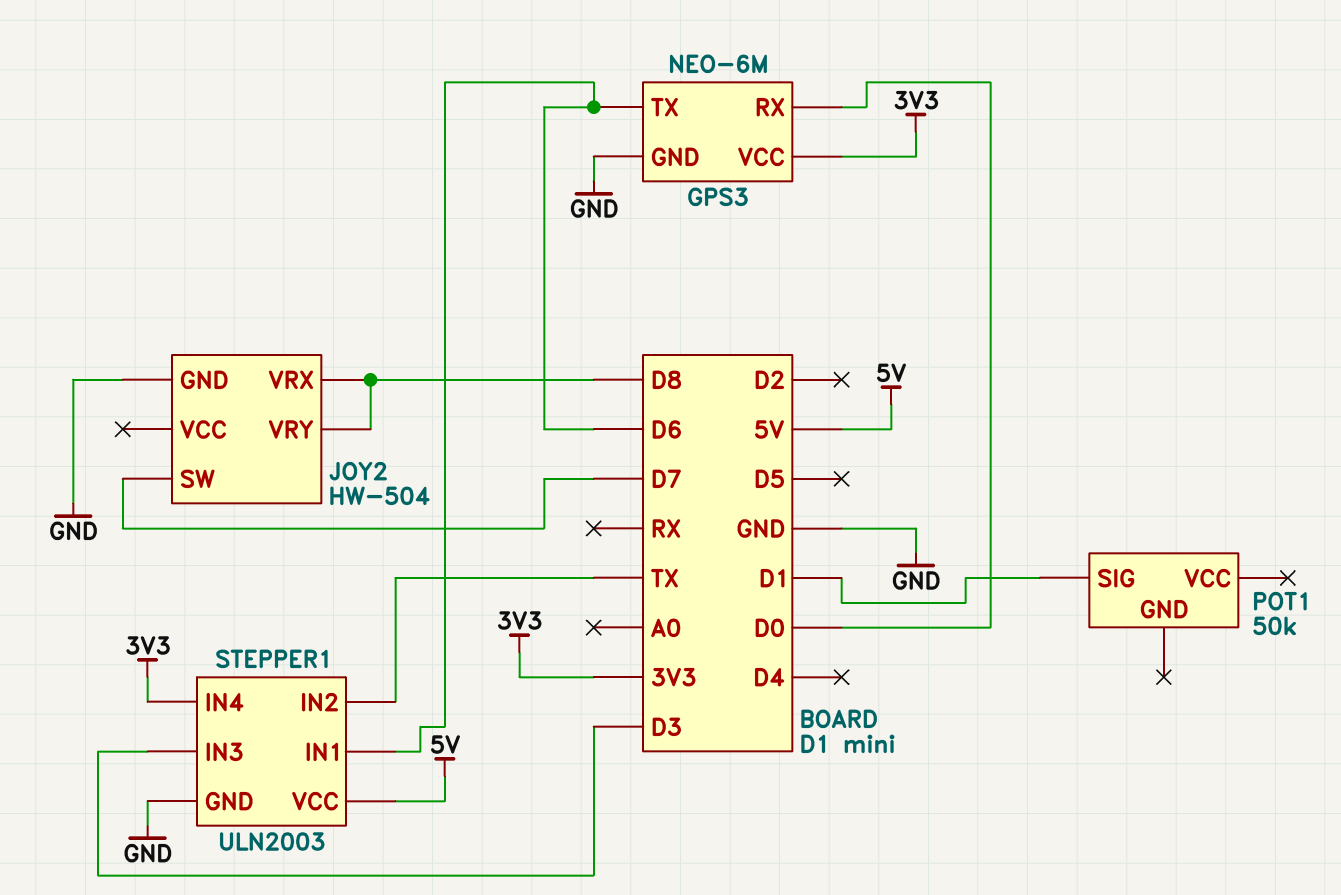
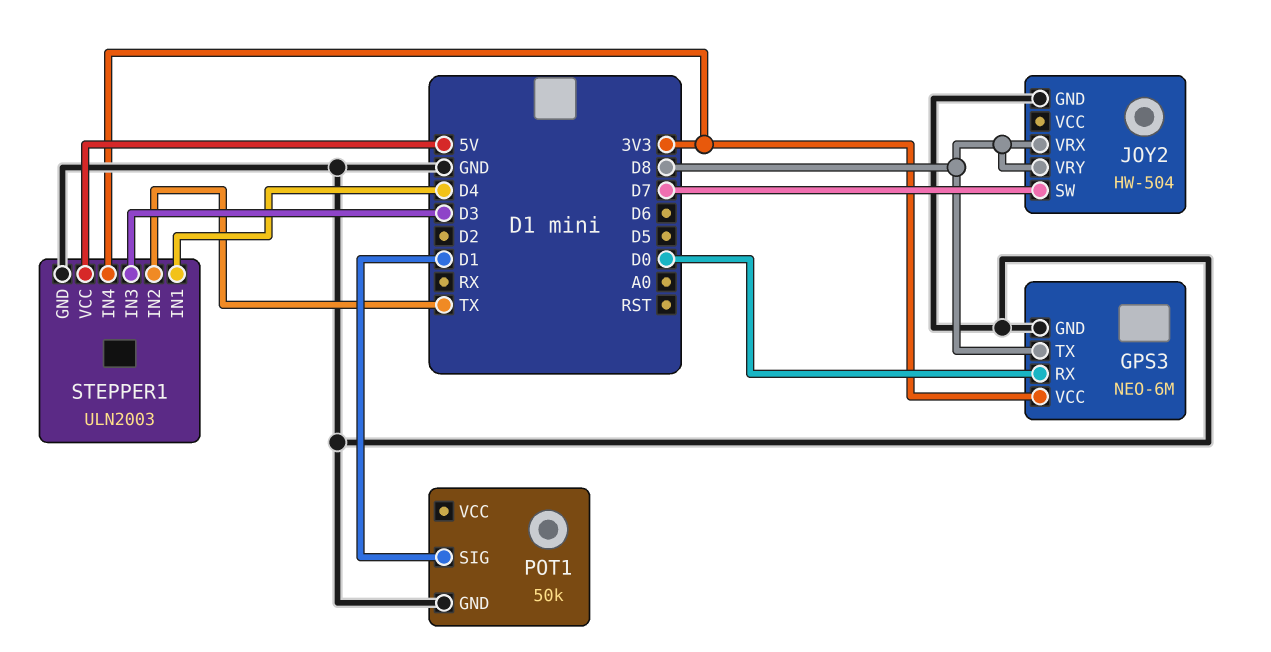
GPS3 pin TX: D6 -> D8
POT1 pin GND: none -> GND
STEPPER1 pin IN1: D6 -> D4

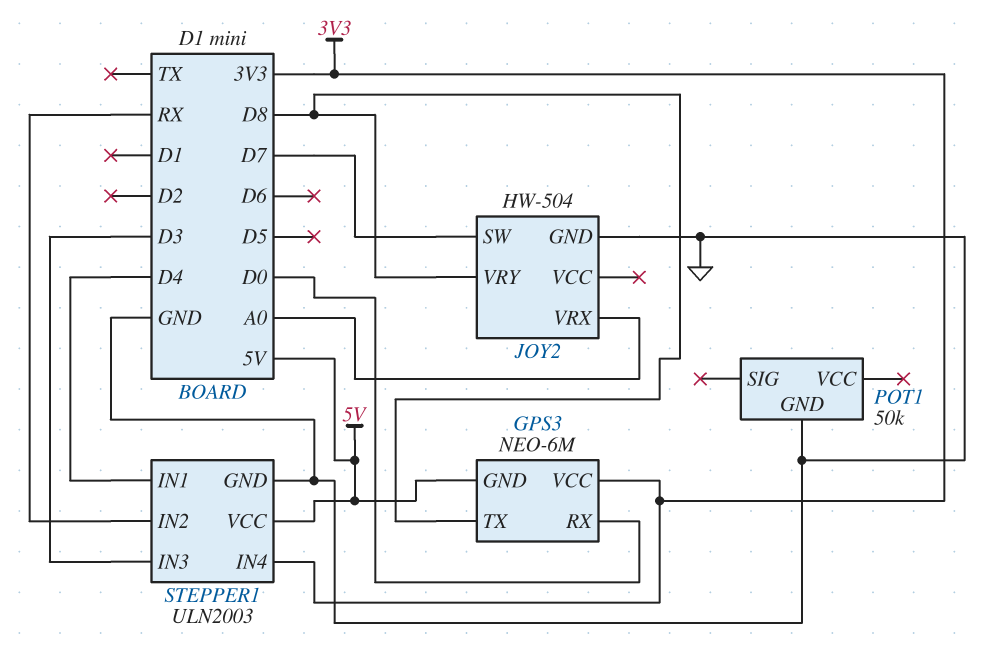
GPS3 pin GND: GND -> 5V
JOY2 pin VRX: D8 -> A0
POT1 pin SIG: D1 -> none
STEPPER1 pin IN2: TX -> RX

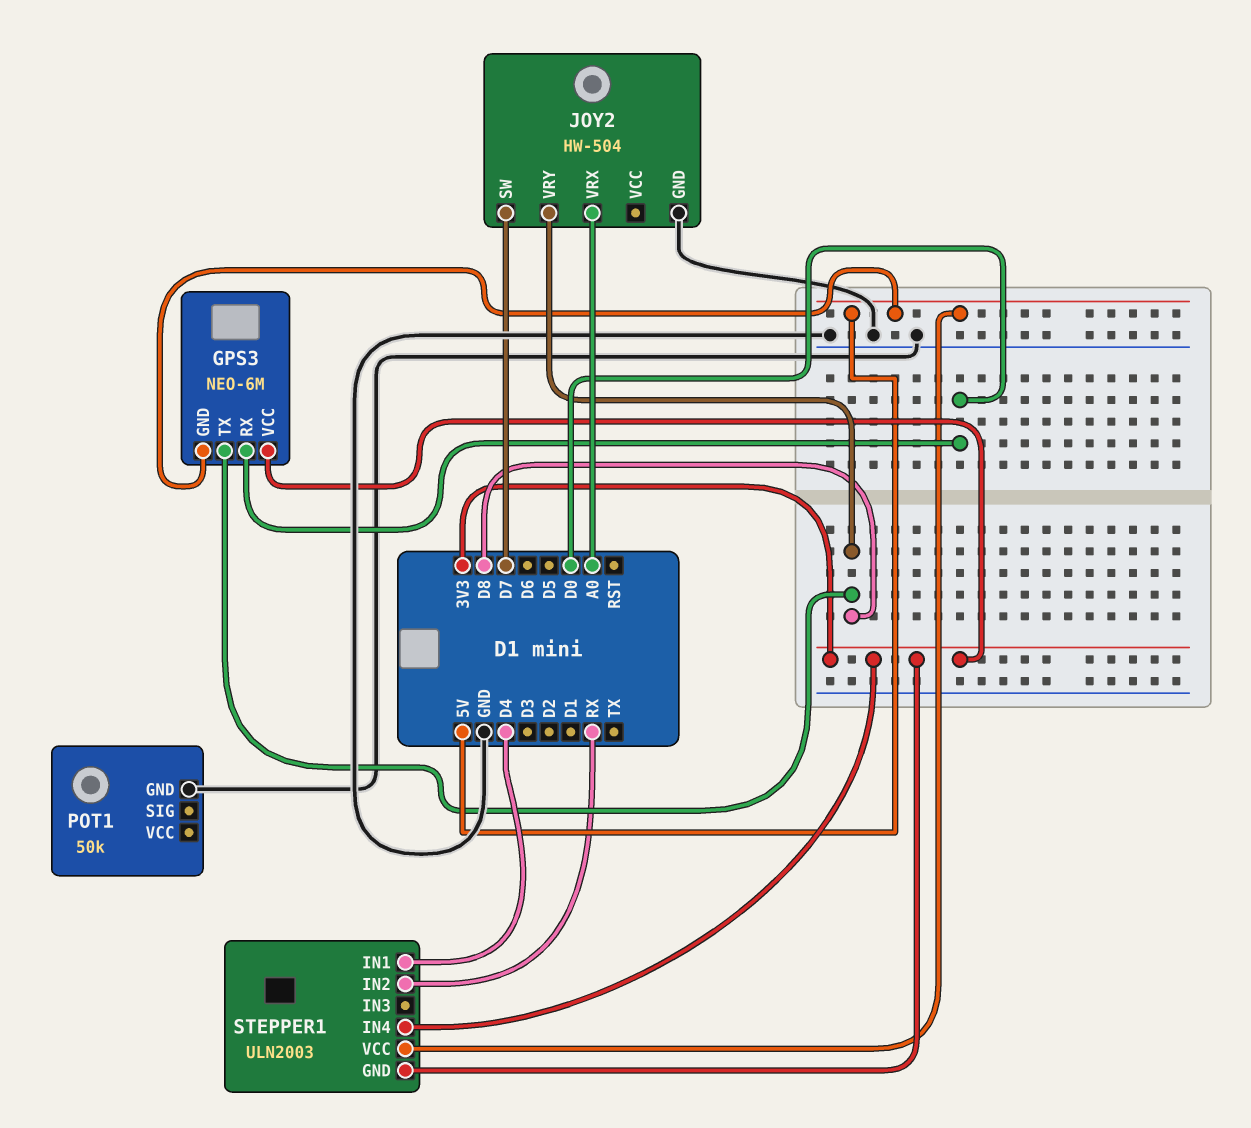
STEPPER1 pin GND: GND -> 3V3
STEPPER1 pin IN3: D3 -> none

